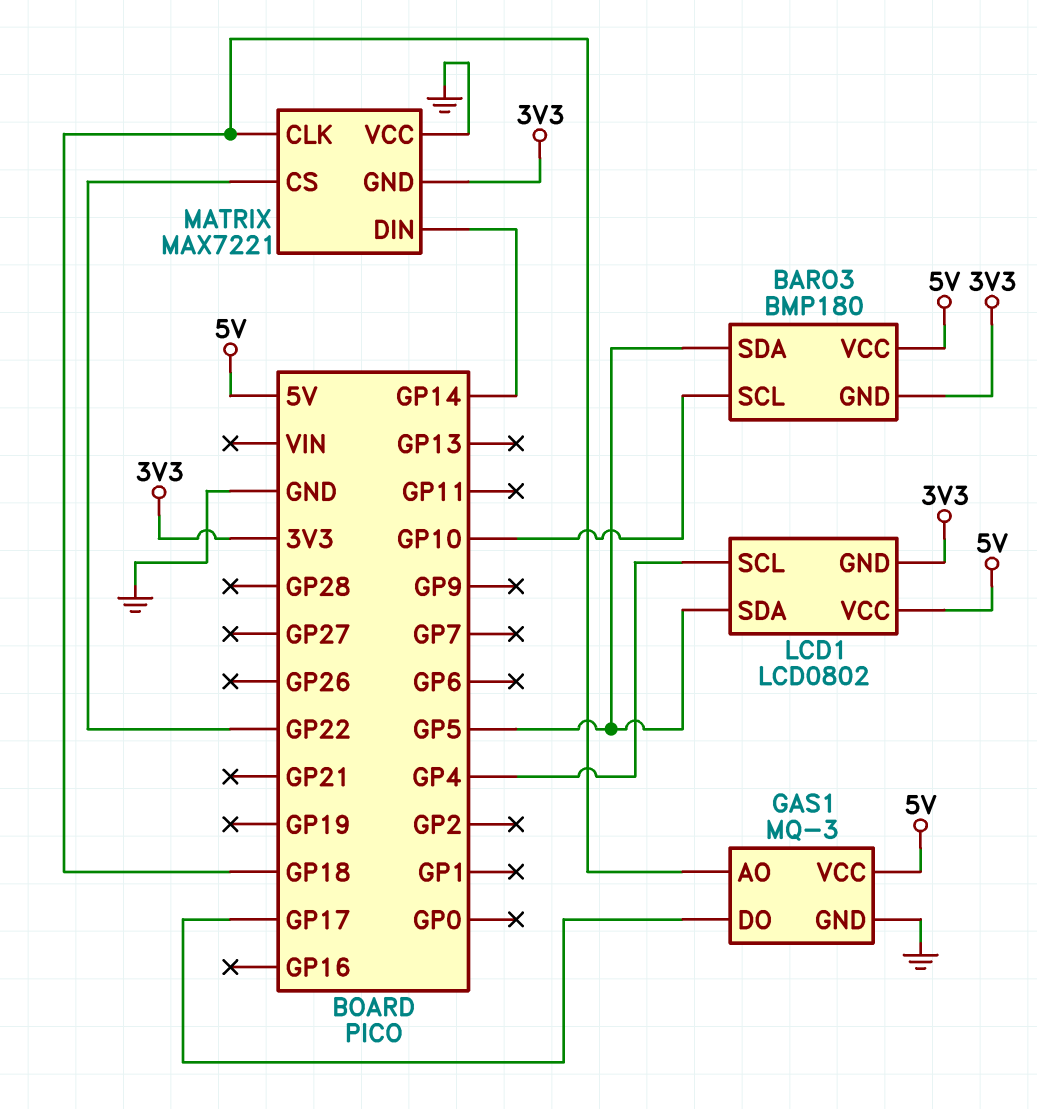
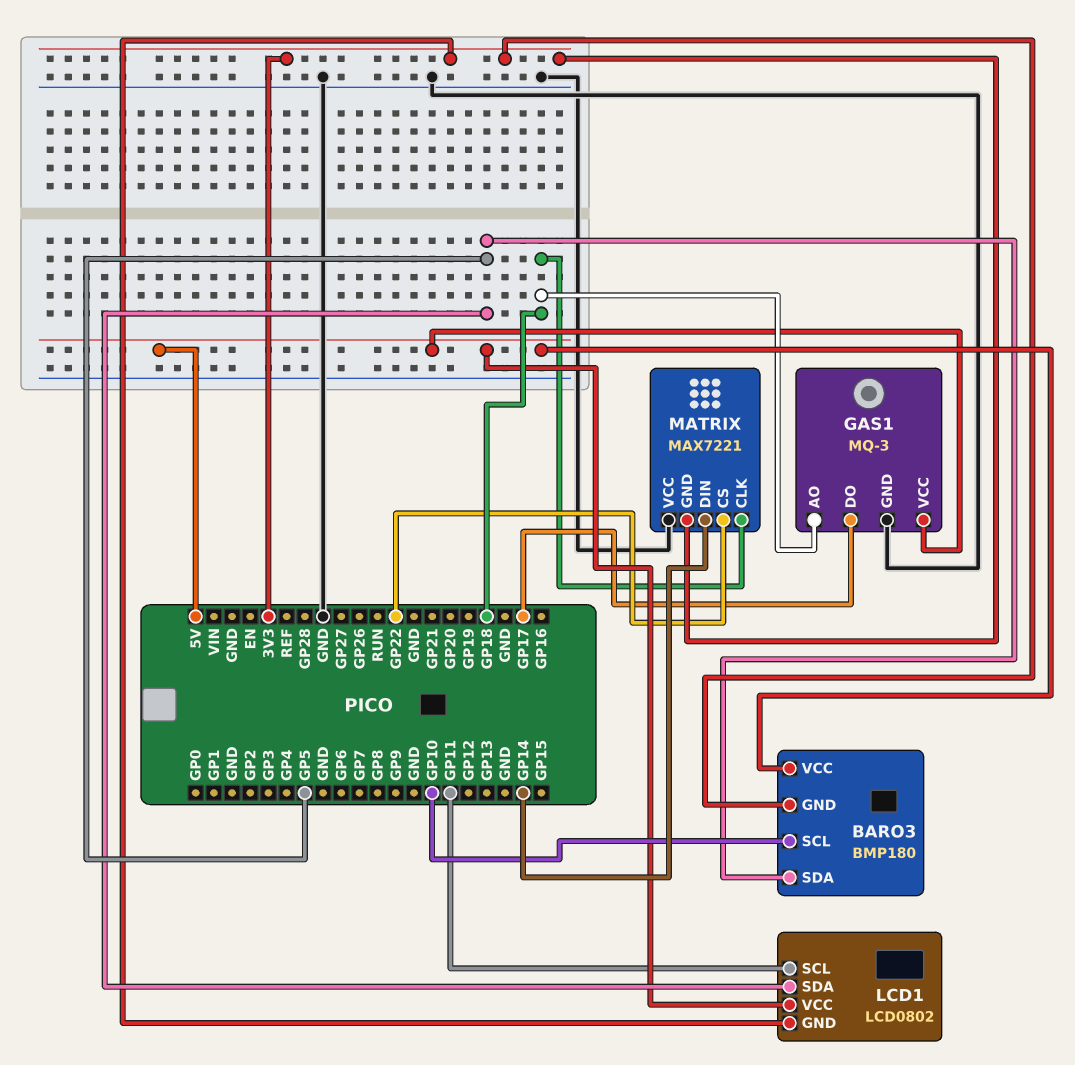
LCD1 pin SCL: GP4 -> GP11

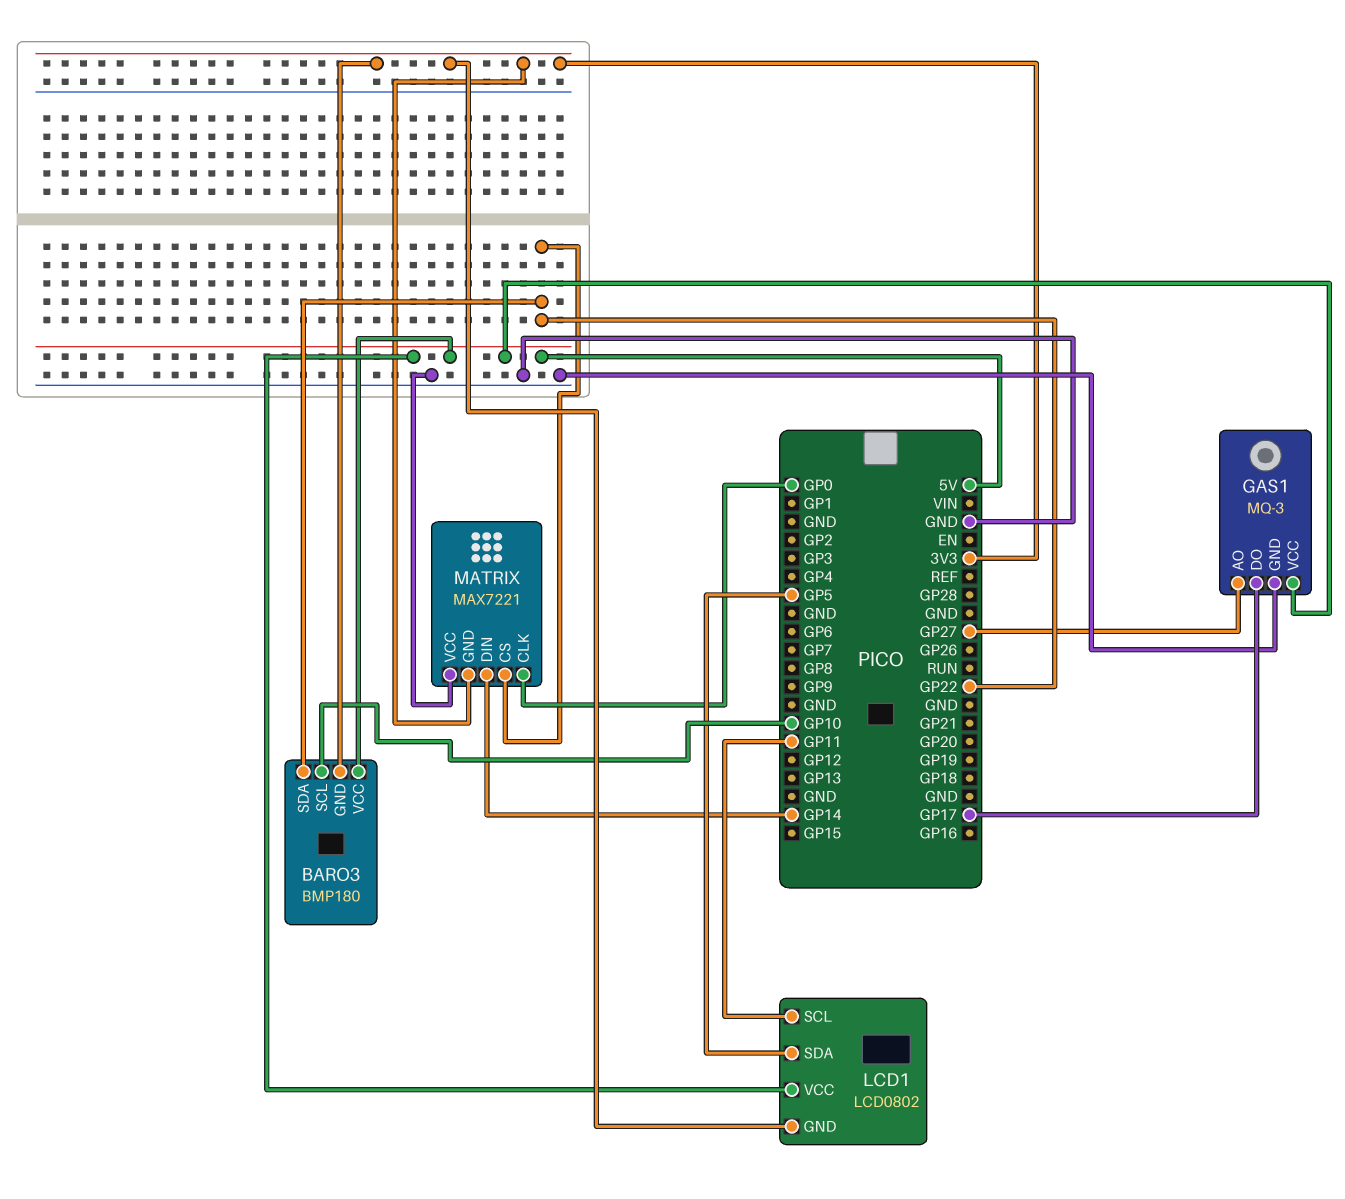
BARO3 pin SDA: GP5 -> GP22
GAS1 pin AO: GP18 -> GP27
MATRIX pin CLK: GP18 -> GP0

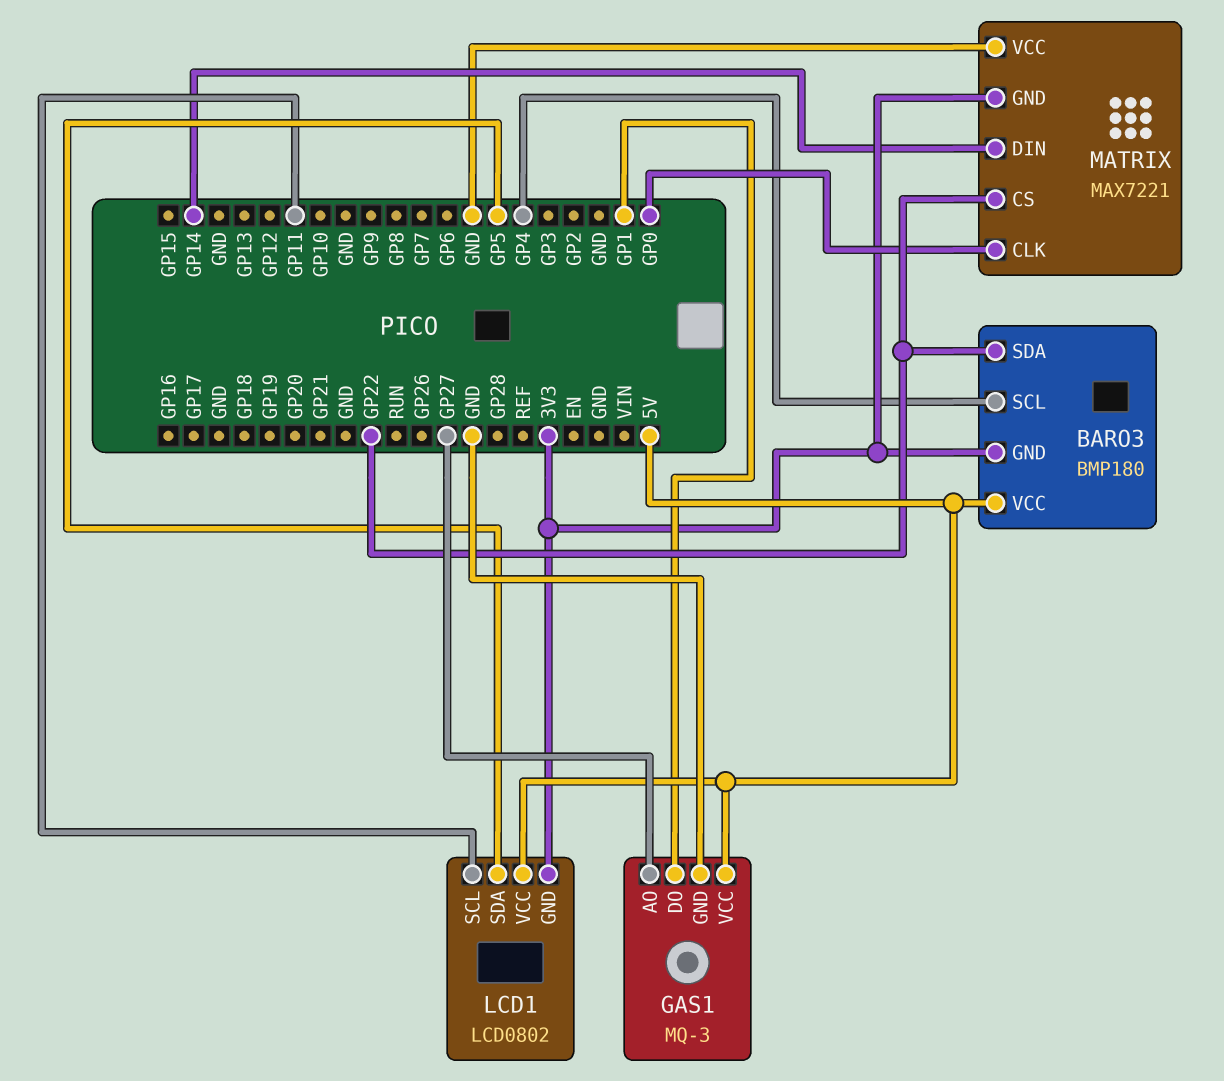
BARO3 pin SCL: GP10 -> GP4
GAS1 pin DO: GP17 -> GP1

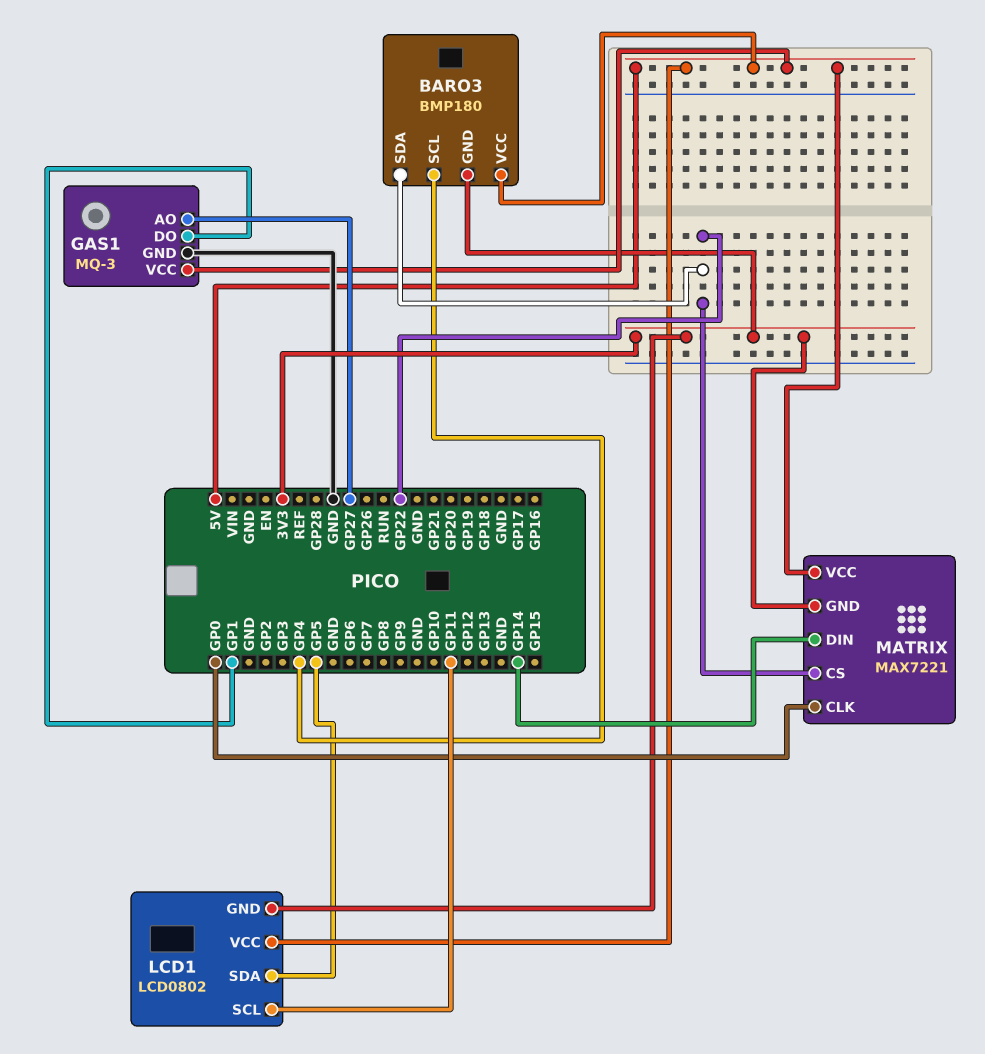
MATRIX pin VCC: GND -> 5V

